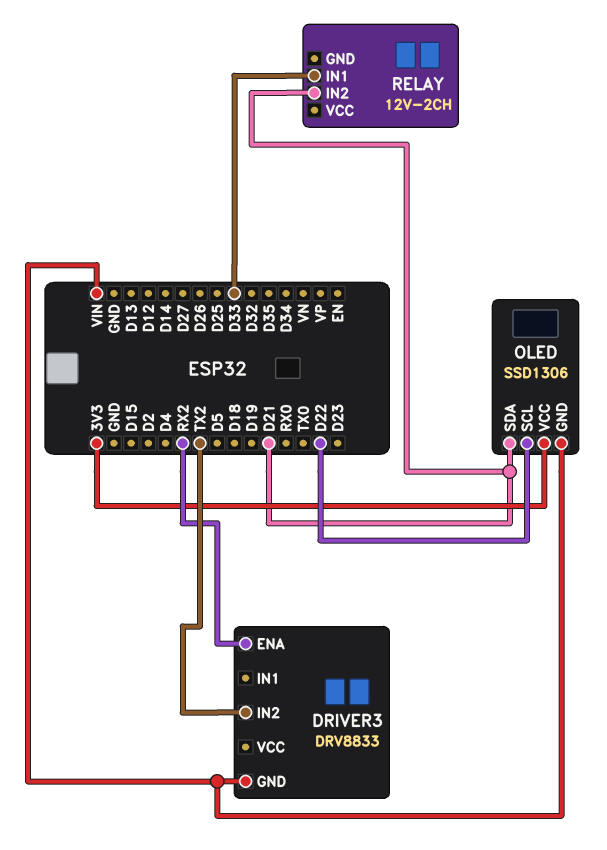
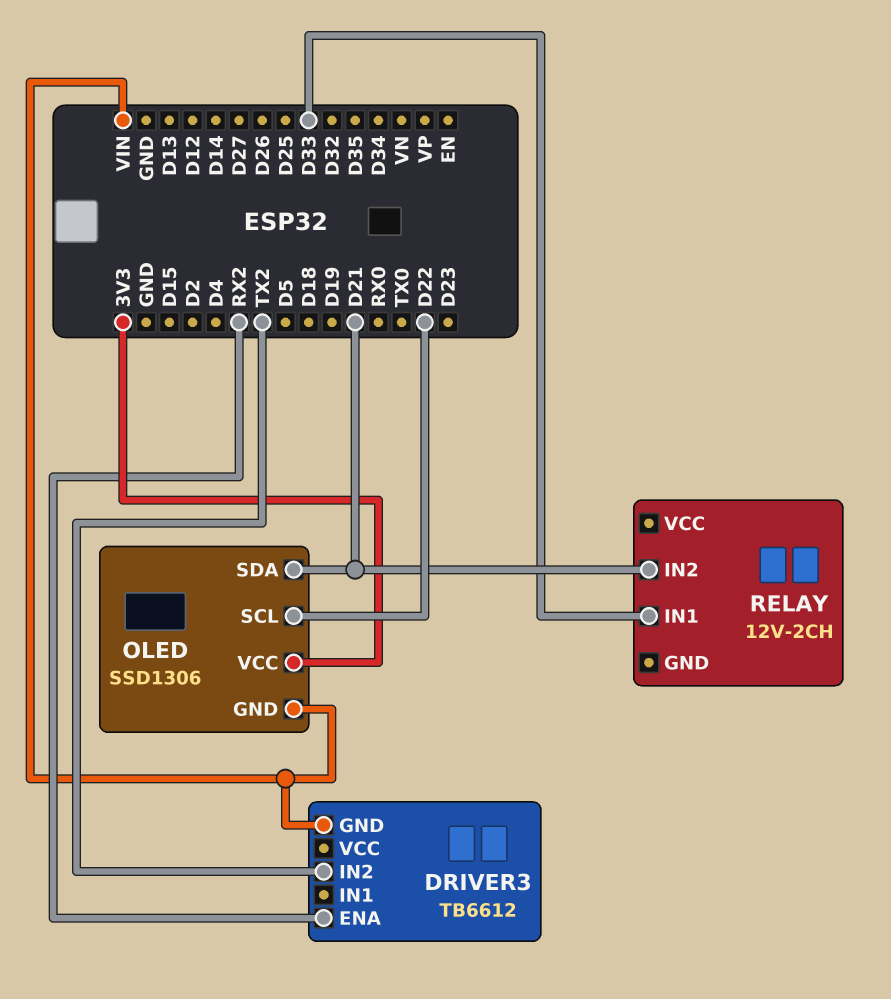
DRIVER3: DRV8833 -> TB6612

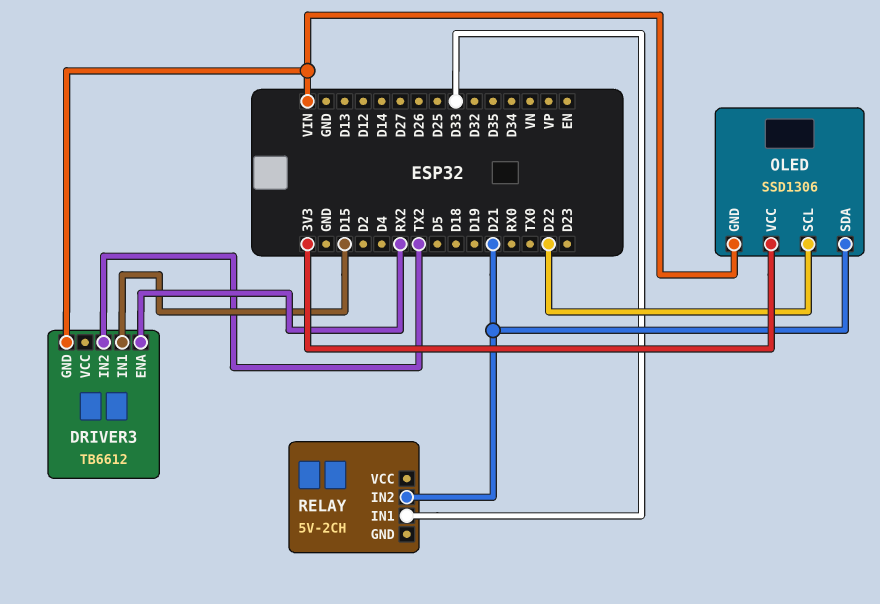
DRIVER3 pin IN1: none -> D15
RELAY: 12V-2CH -> 5V-2CH

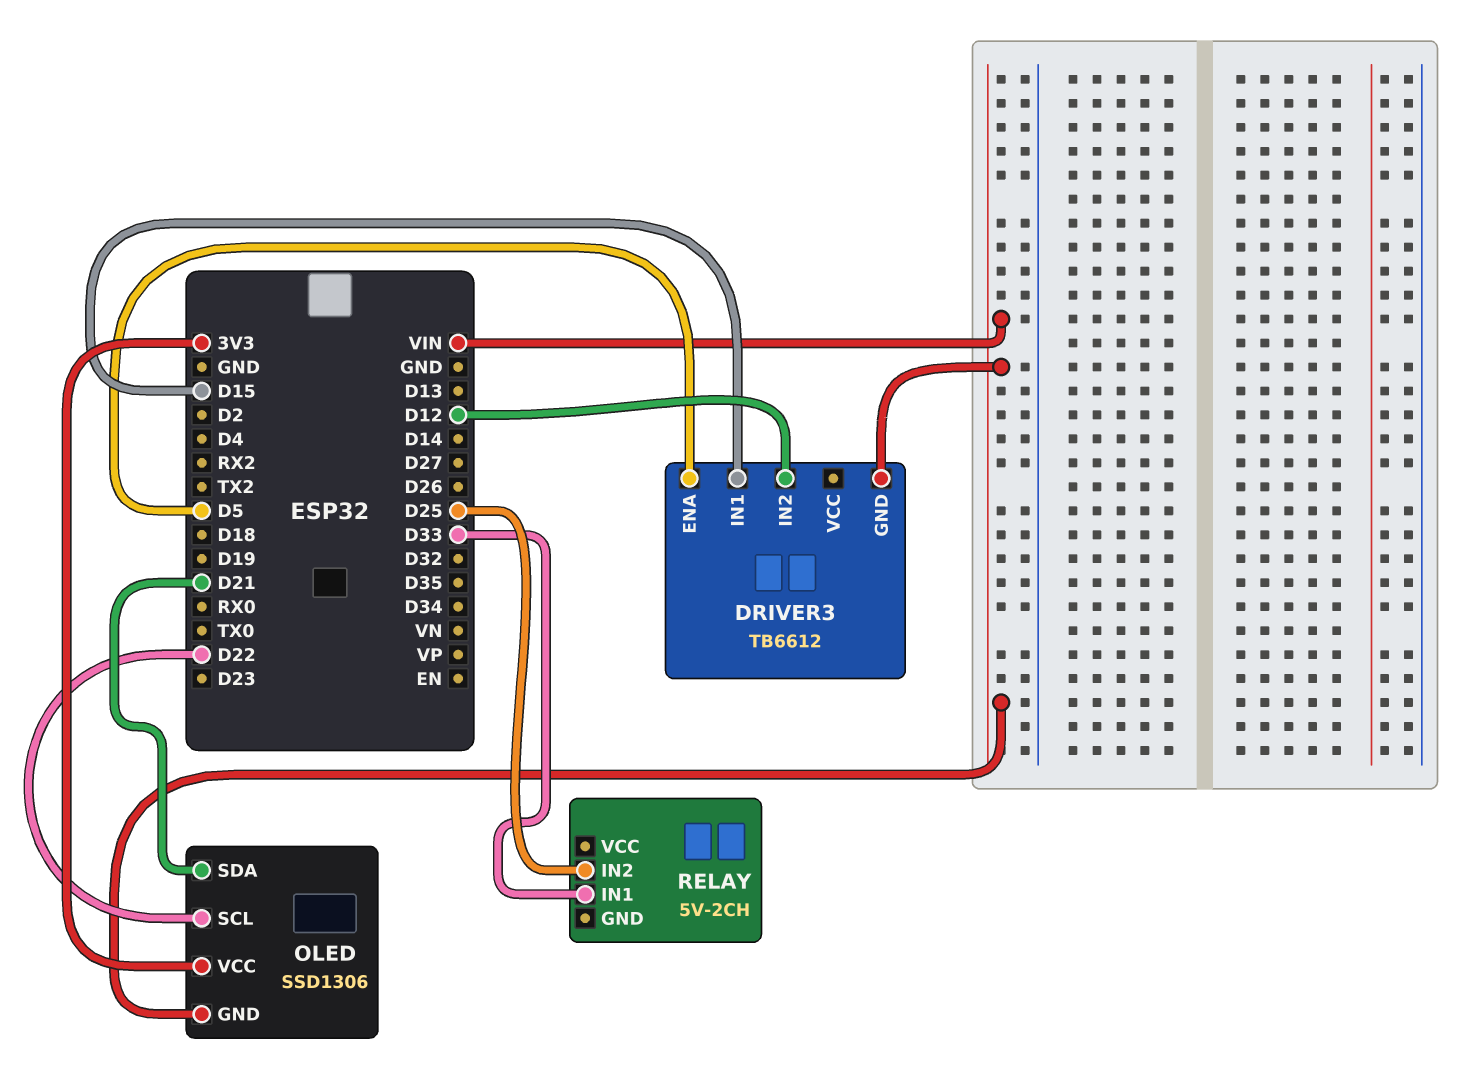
DRIVER3 pin ENA: RX2 -> D5
DRIVER3 pin IN2: TX2 -> D12
RELAY pin IN2: D21 -> D25

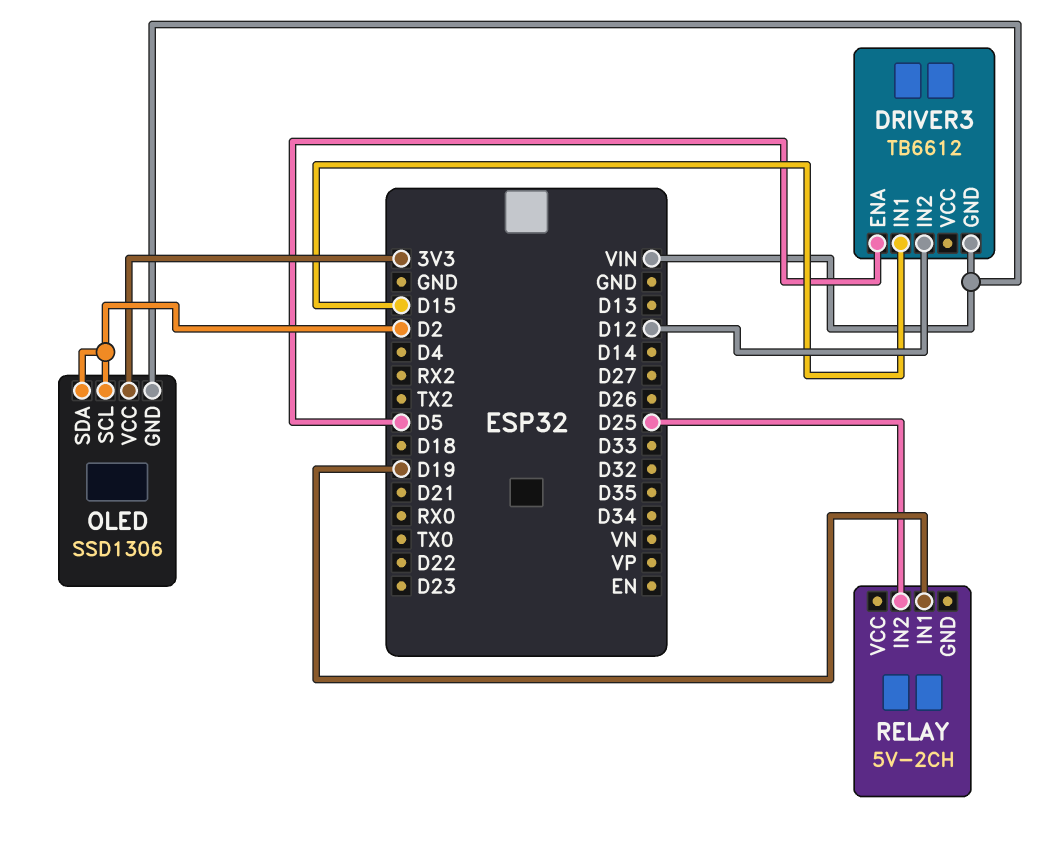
OLED pin SCL: D22 -> D2
OLED pin SDA: D21 -> D2
RELAY pin IN1: D33 -> D19

